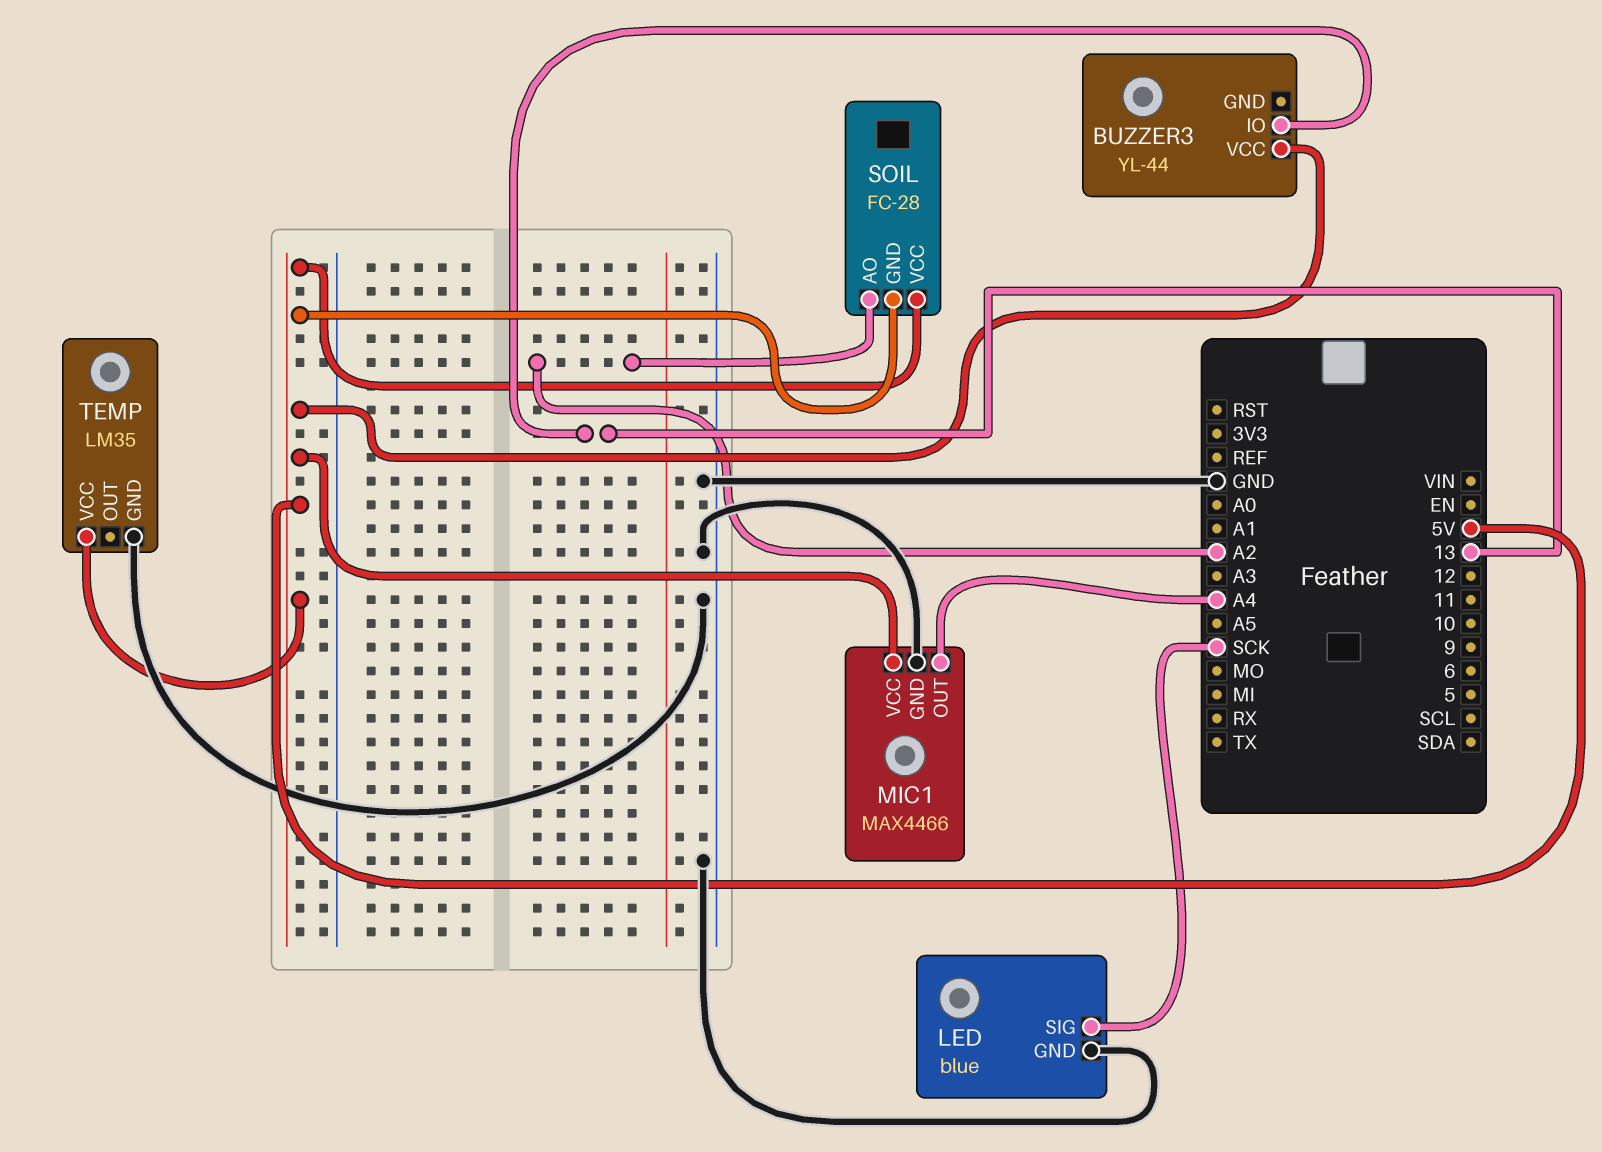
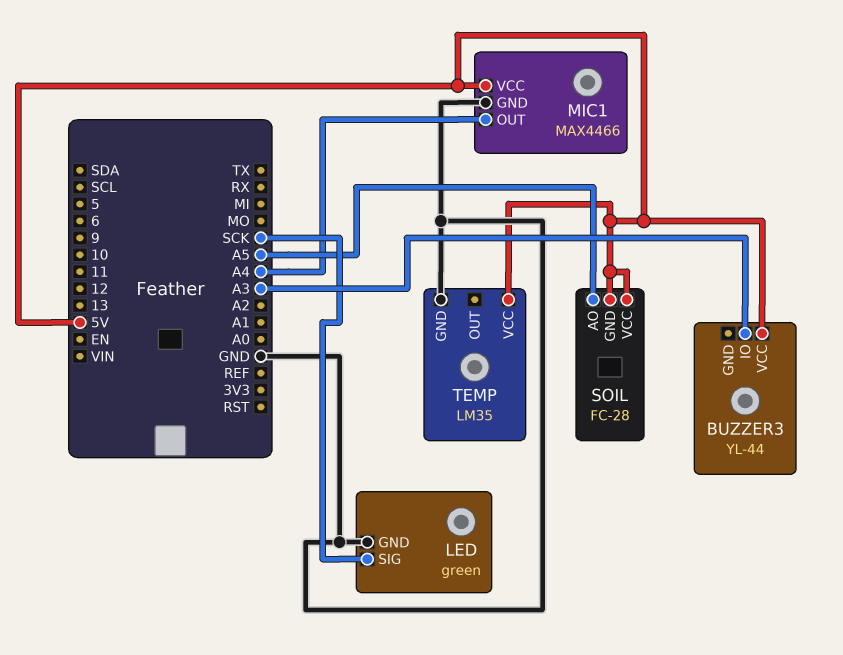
BUZZER3 pin IO: 13 -> A3
LED: blue -> green
SOIL pin AO: A2 -> A5

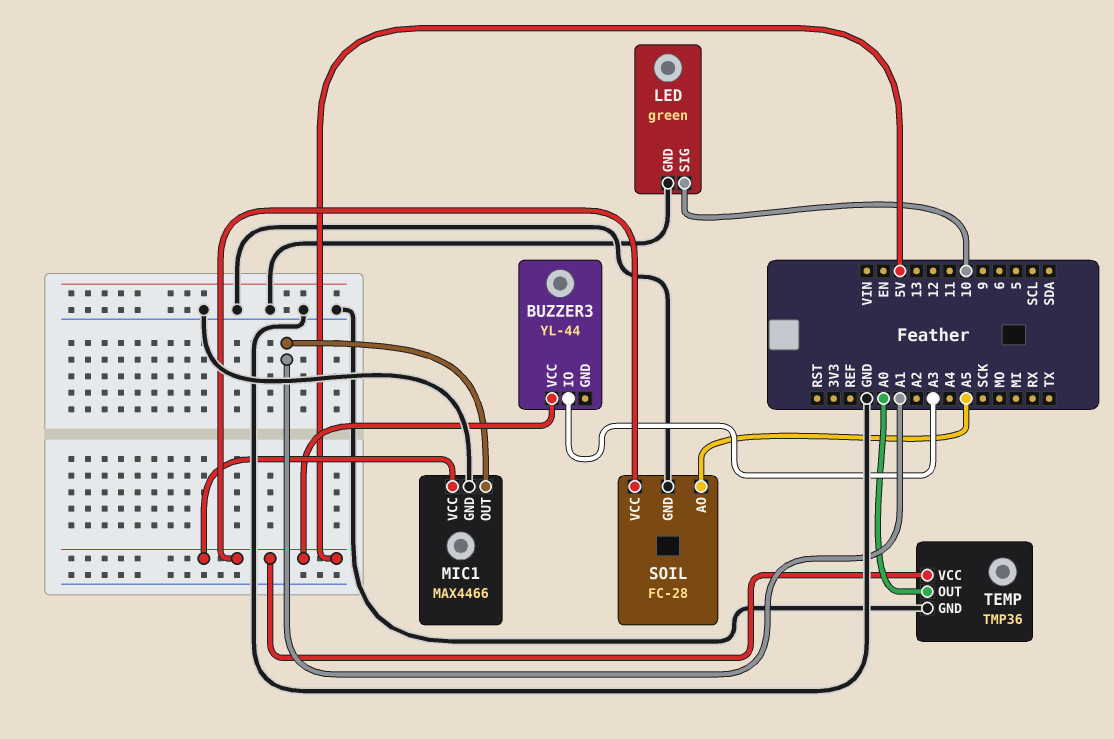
LED pin SIG: SCK -> 10
MIC1 pin OUT: A4 -> A1
SOIL pin GND: 5V -> GND
TEMP: LM35 -> TMP36
TEMP pin OUT: none -> A0

